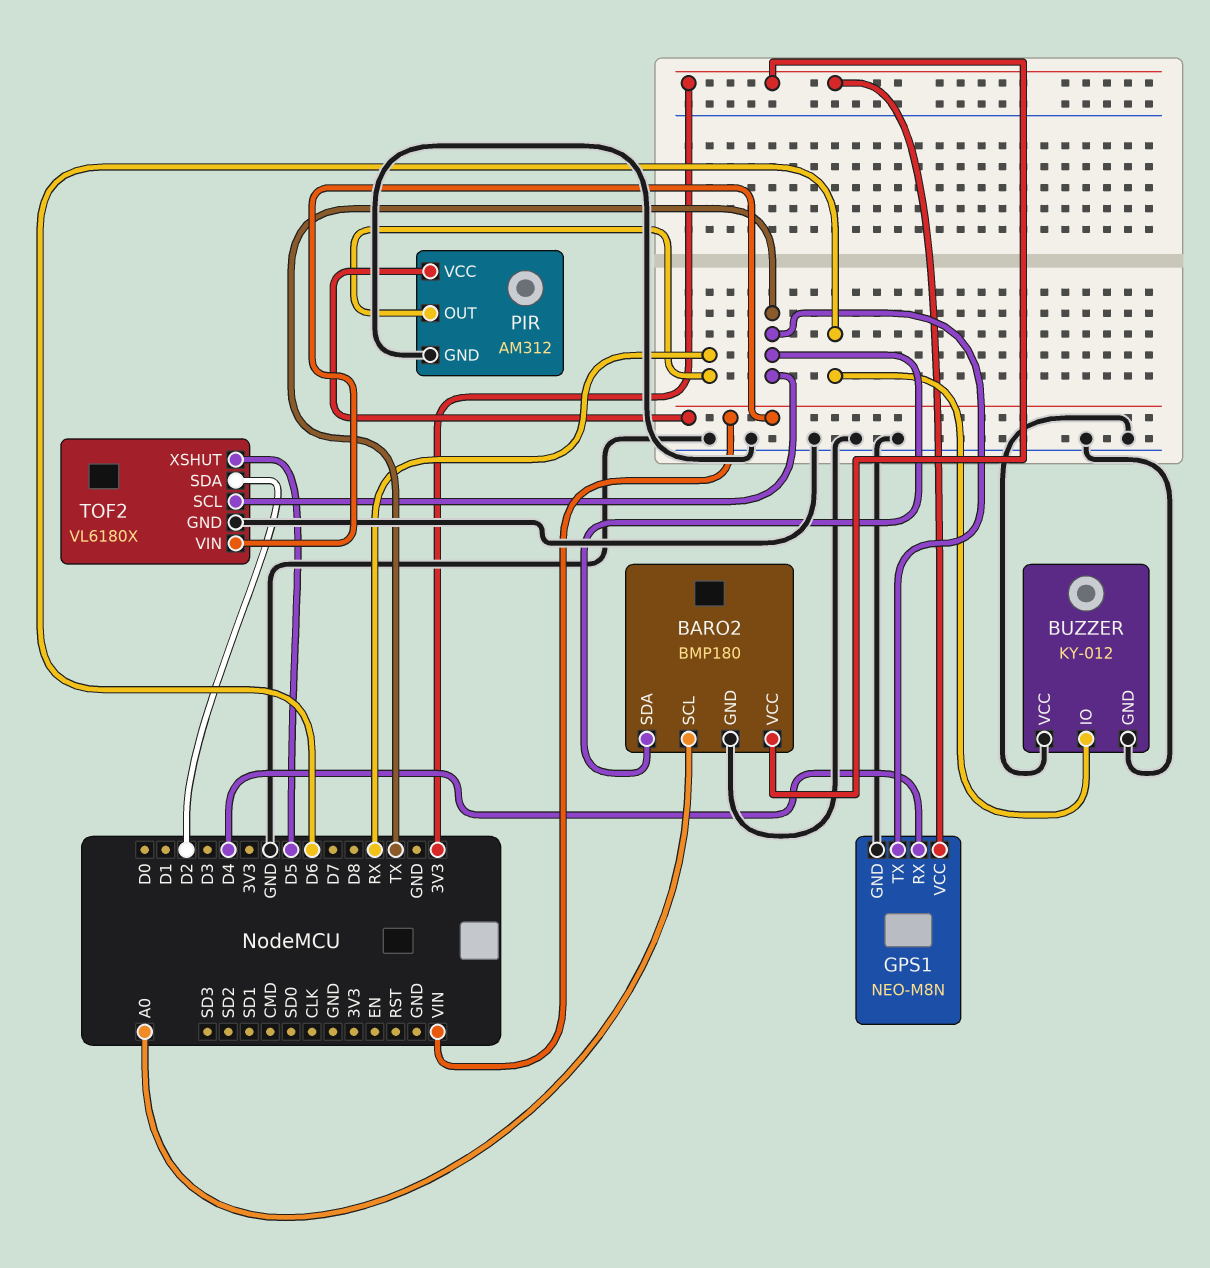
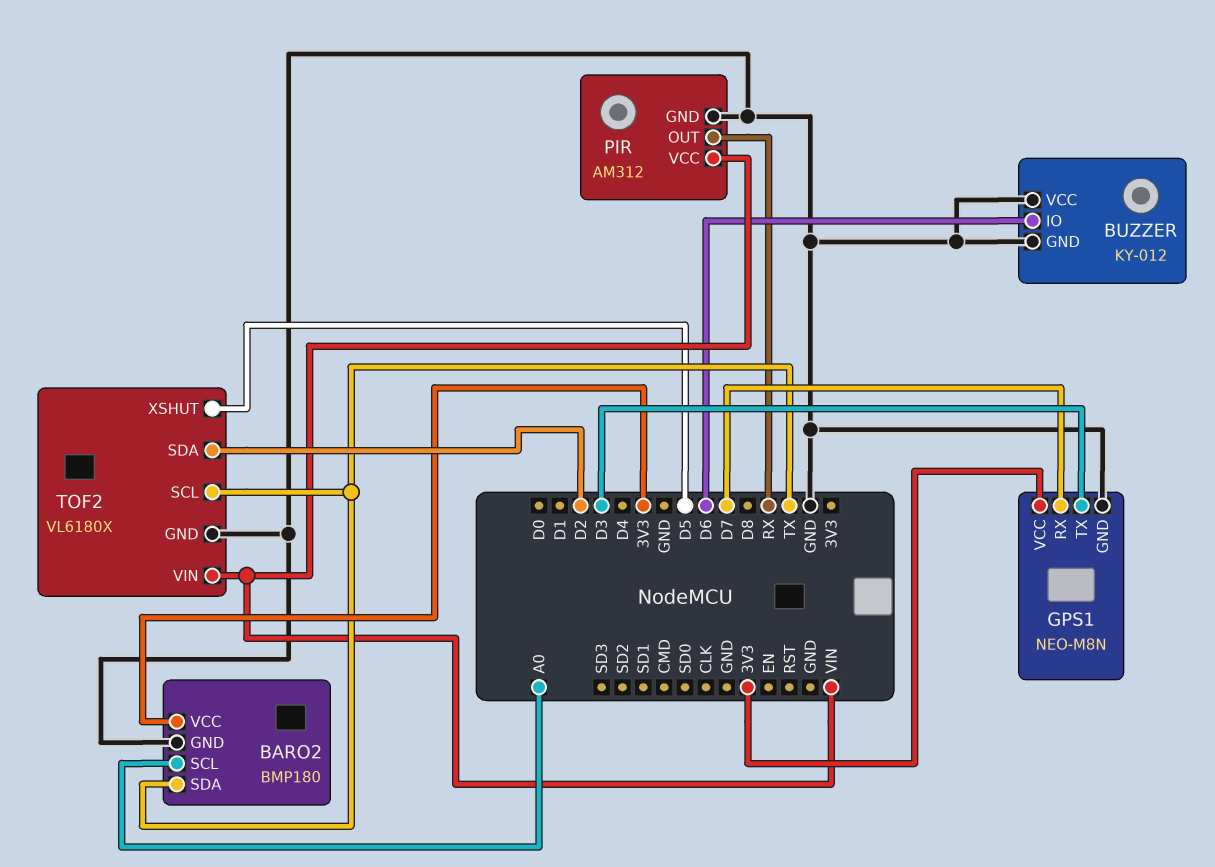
GPS1 pin RX: D4 -> D7
GPS1 pin TX: TX -> D3

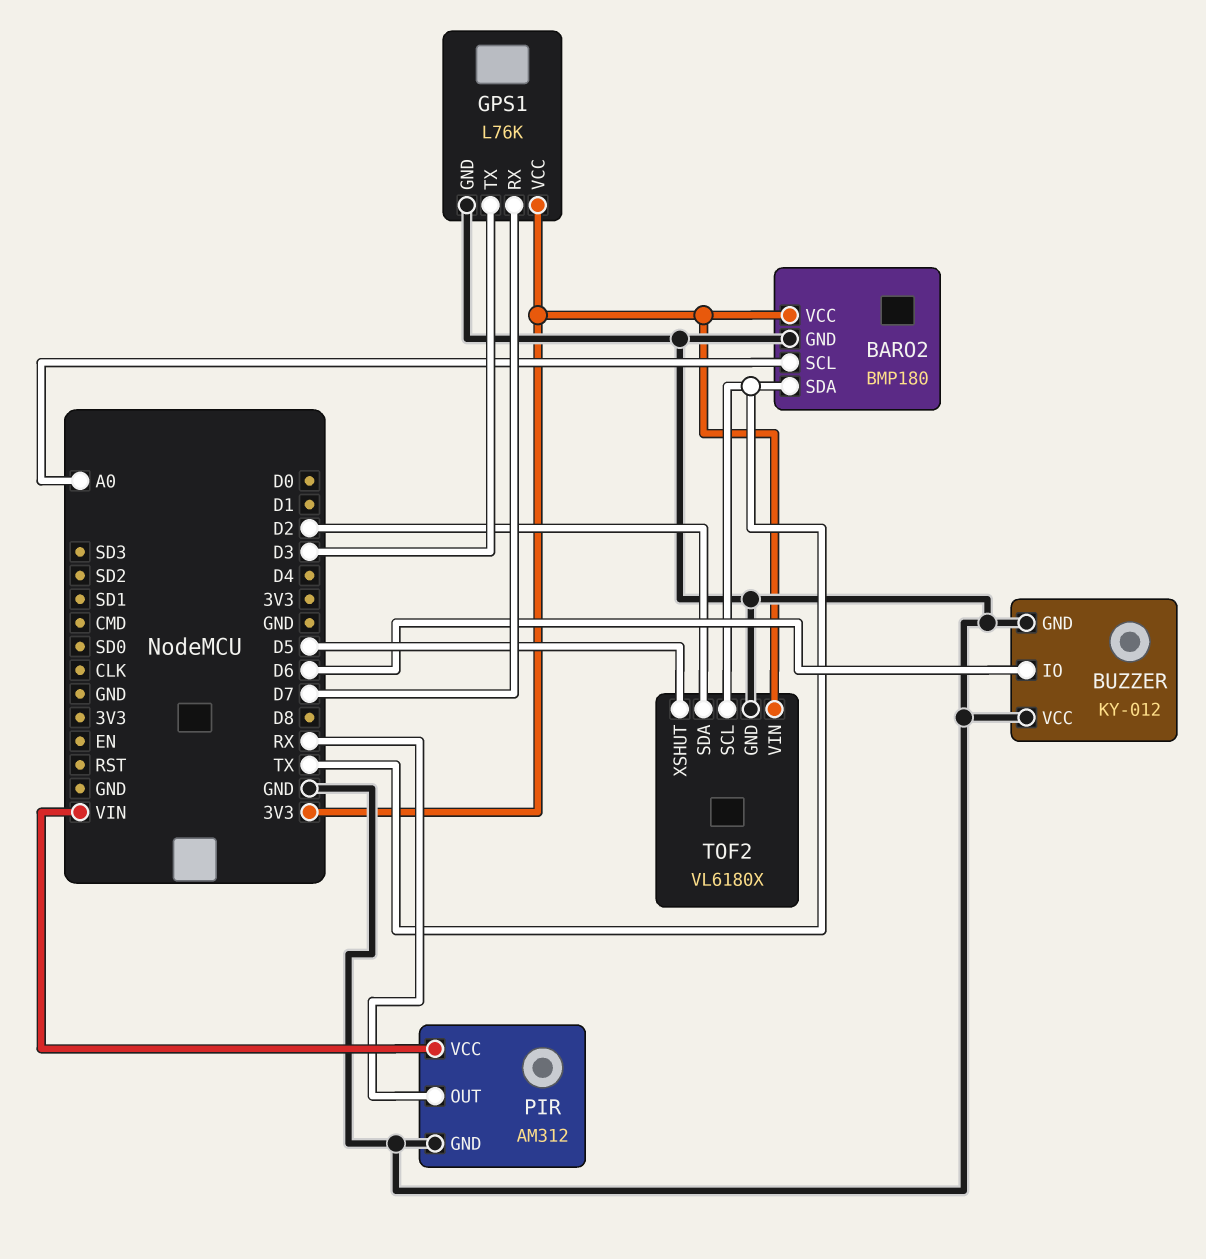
GPS1: NEO-M8N -> L76K
TOF2 pin VIN: VIN -> 3V3

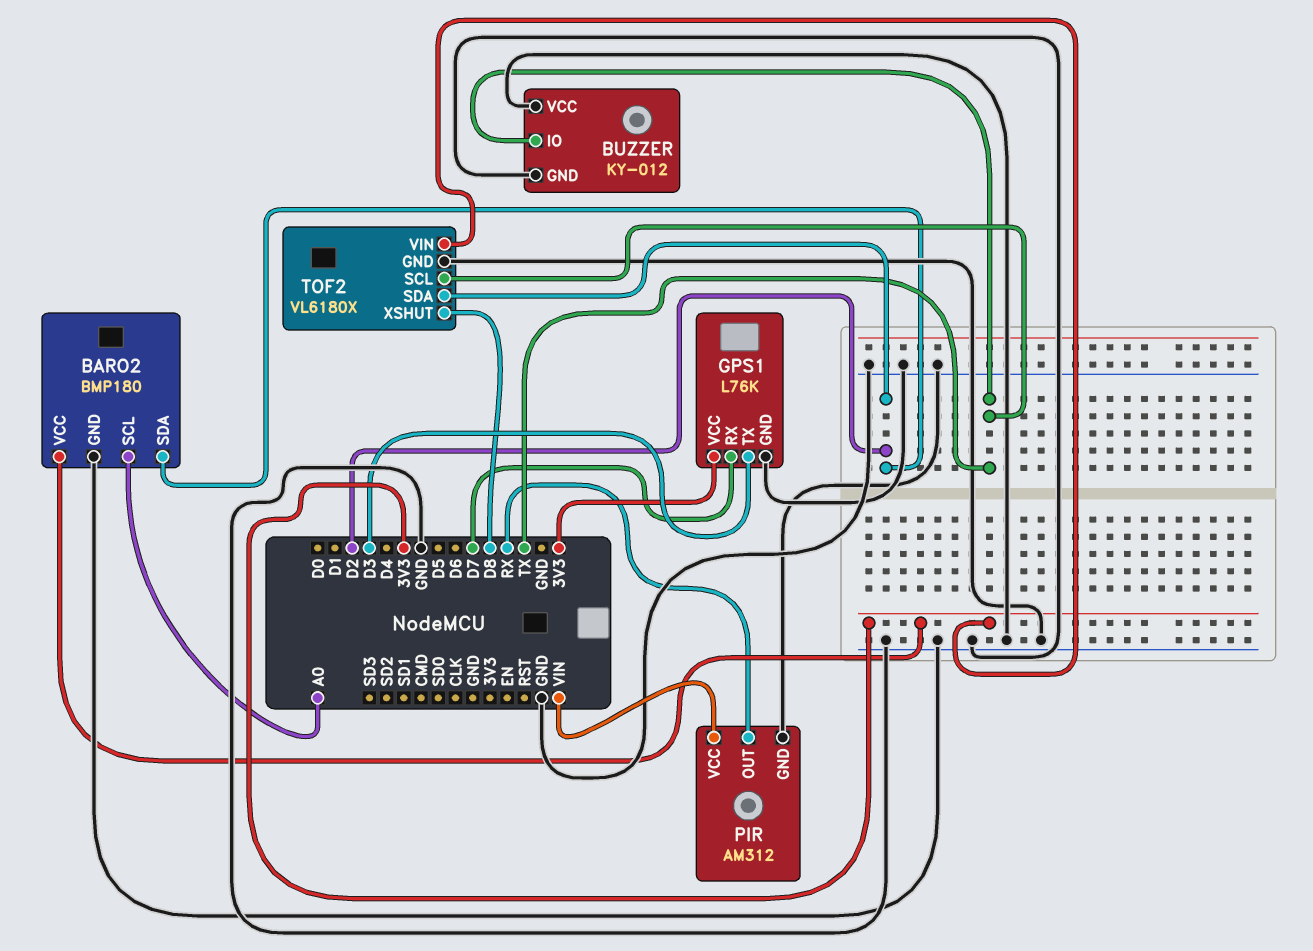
BARO2 pin SDA: TX -> D2
BUZZER pin IO: D6 -> TX
TOF2 pin XSHUT: D5 -> D8

